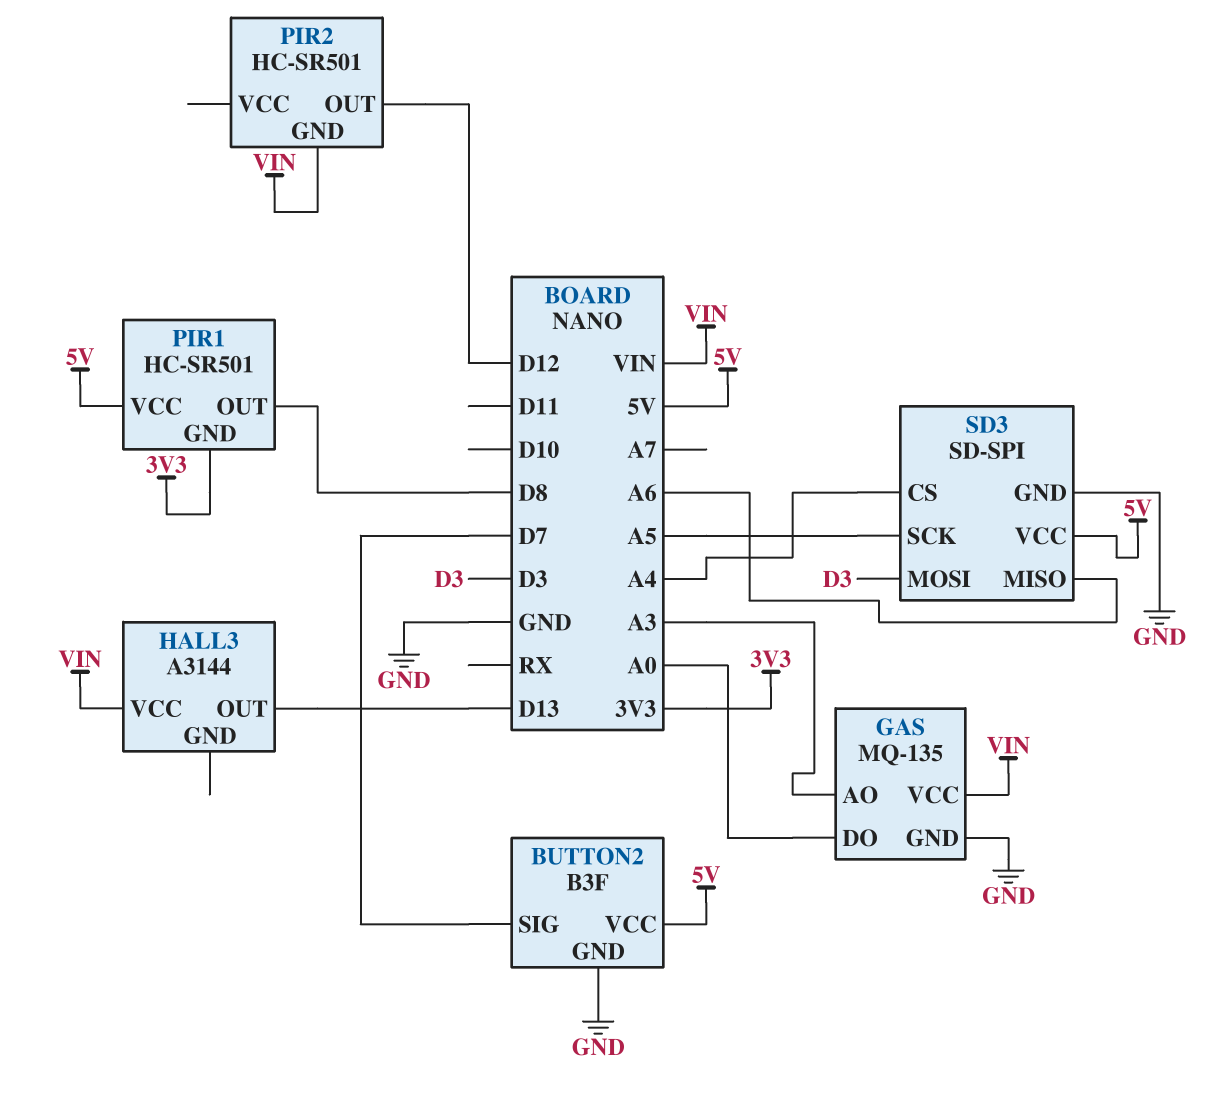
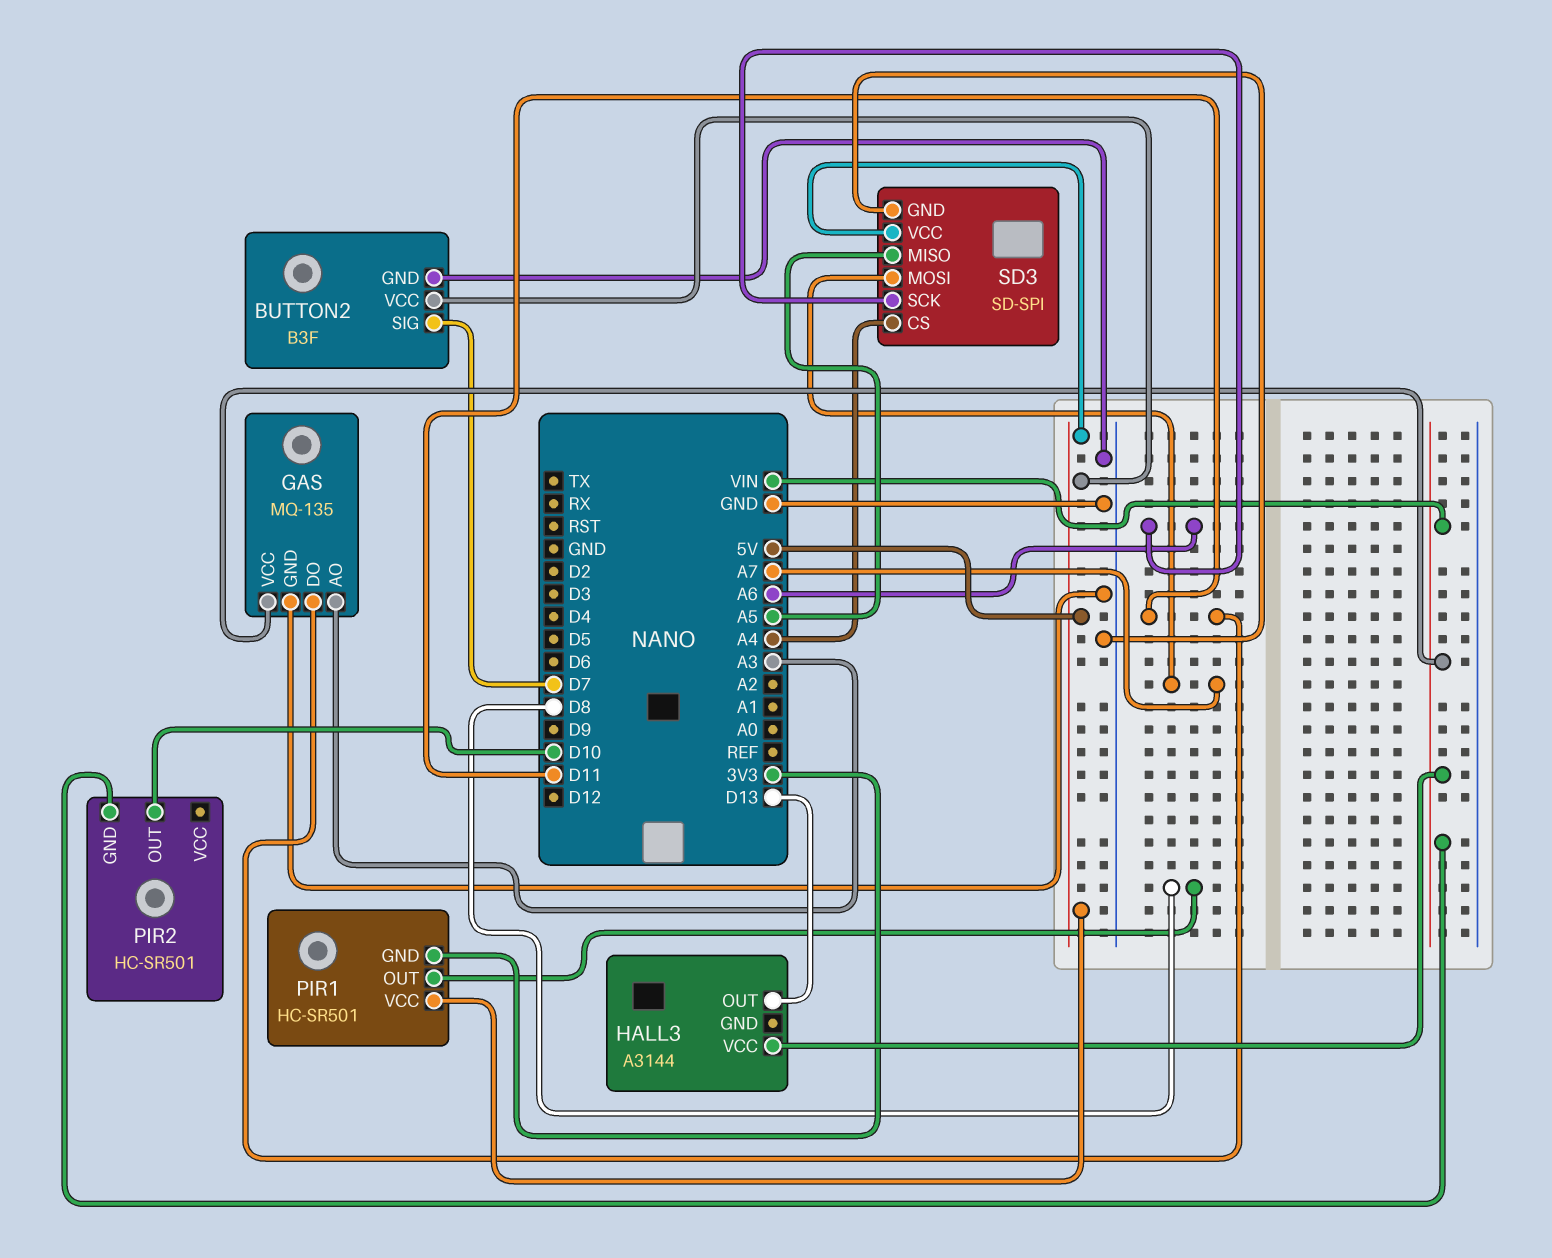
GAS pin DO: A0 -> D11
PIR2 pin OUT: D12 -> D10
SD3 pin MISO: A6 -> A5
SD3 pin MOSI: D3 -> A7
SD3 pin SCK: A5 -> A6

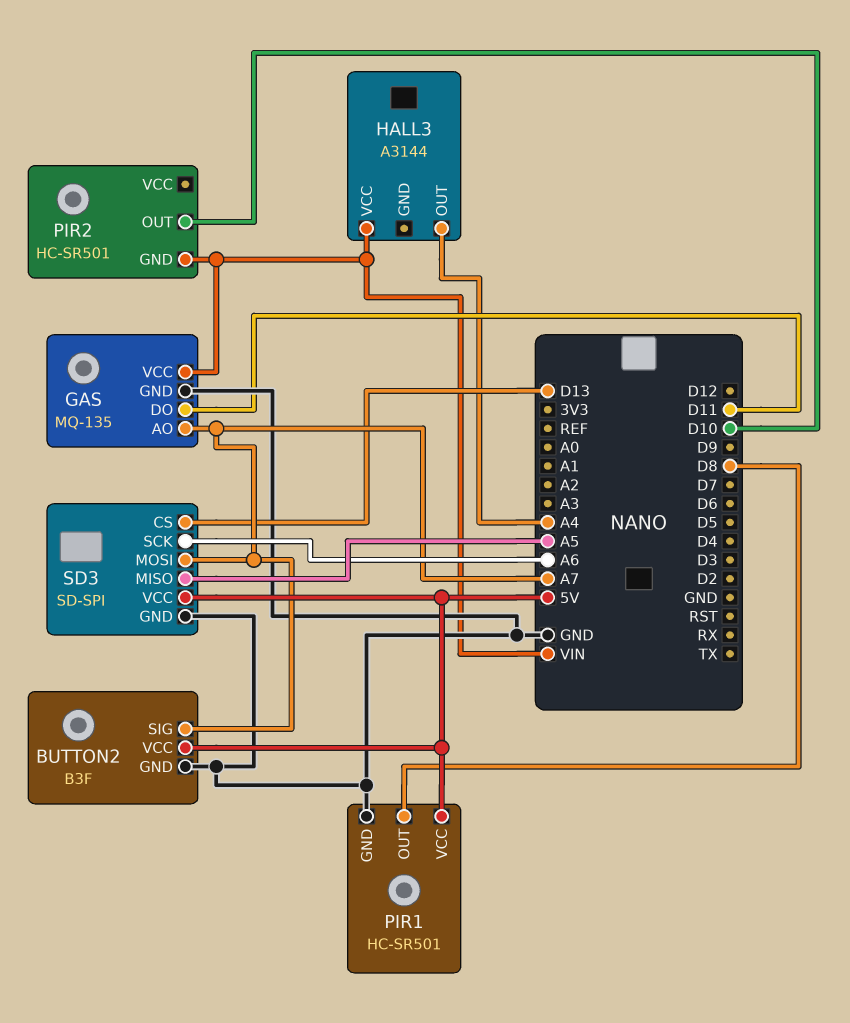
BUTTON2 pin SIG: D7 -> A7
GAS pin AO: A3 -> A7
HALL3 pin OUT: D13 -> A4
PIR1 pin GND: 3V3 -> GND
SD3 pin CS: A4 -> D13

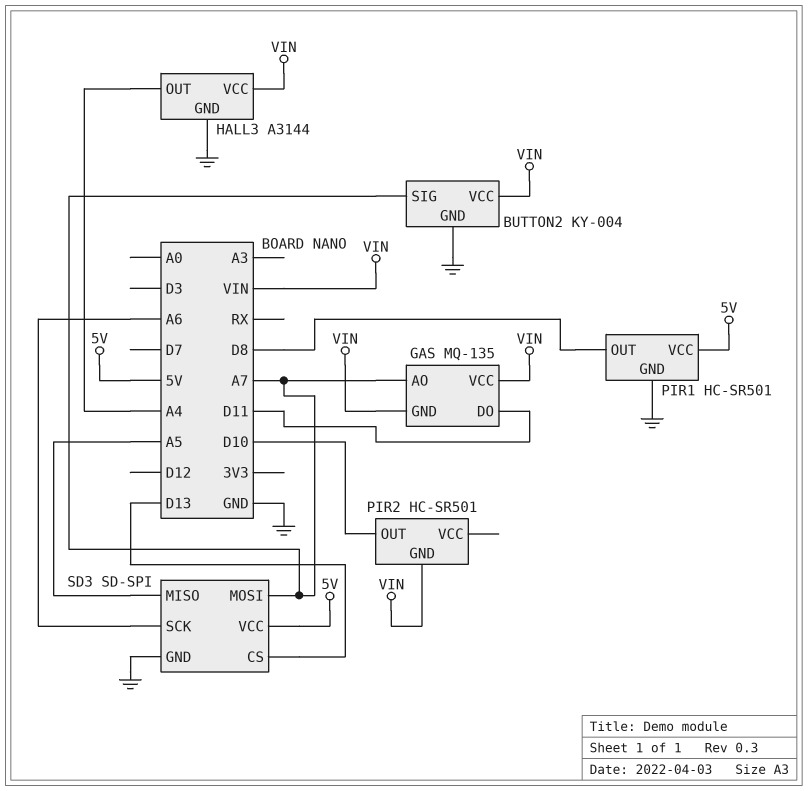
BUTTON2: B3F -> KY-004
BUTTON2 pin VCC: 5V -> VIN
GAS pin GND: GND -> VIN
HALL3 pin GND: none -> GND

